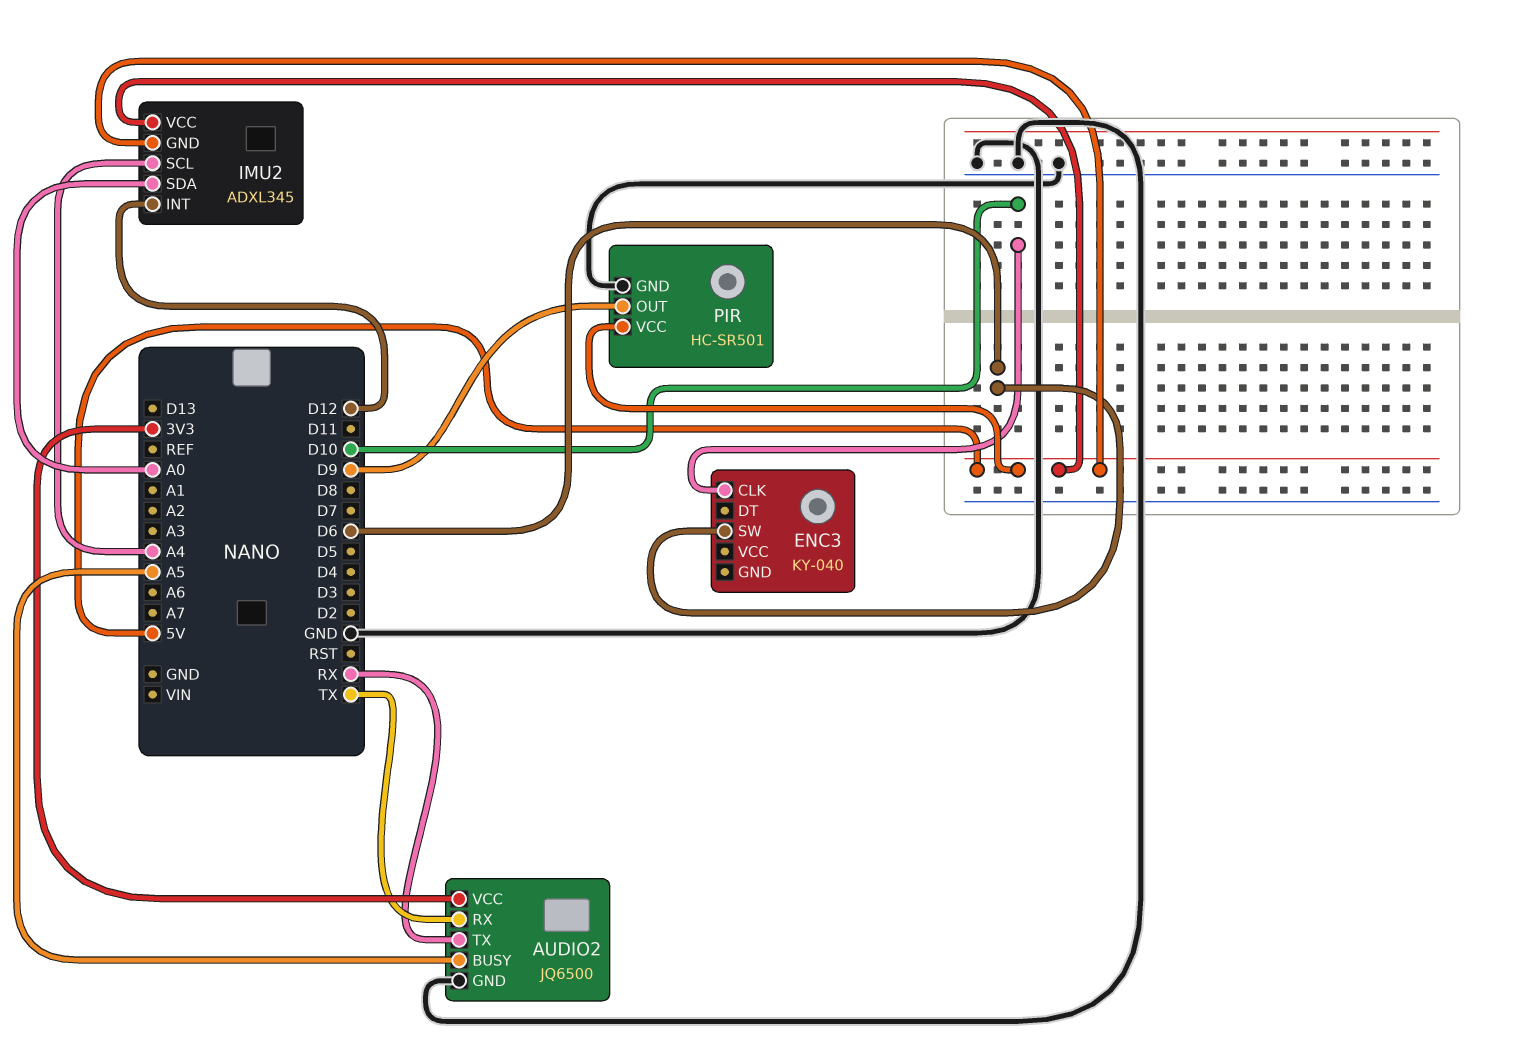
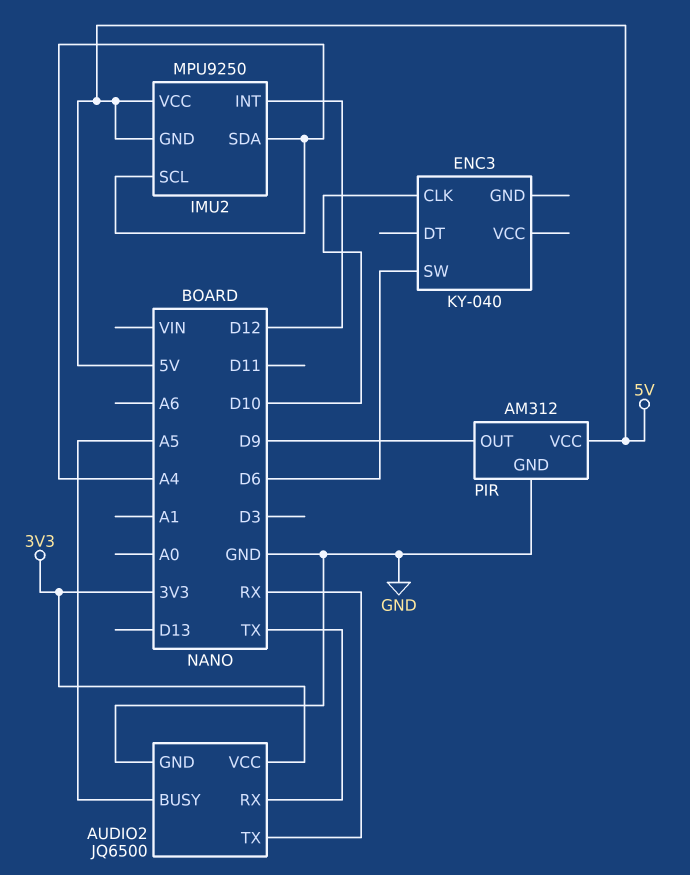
IMU2: ADXL345 -> MPU9250
IMU2 pin SDA: A0 -> A4
PIR: HC-SR501 -> AM312

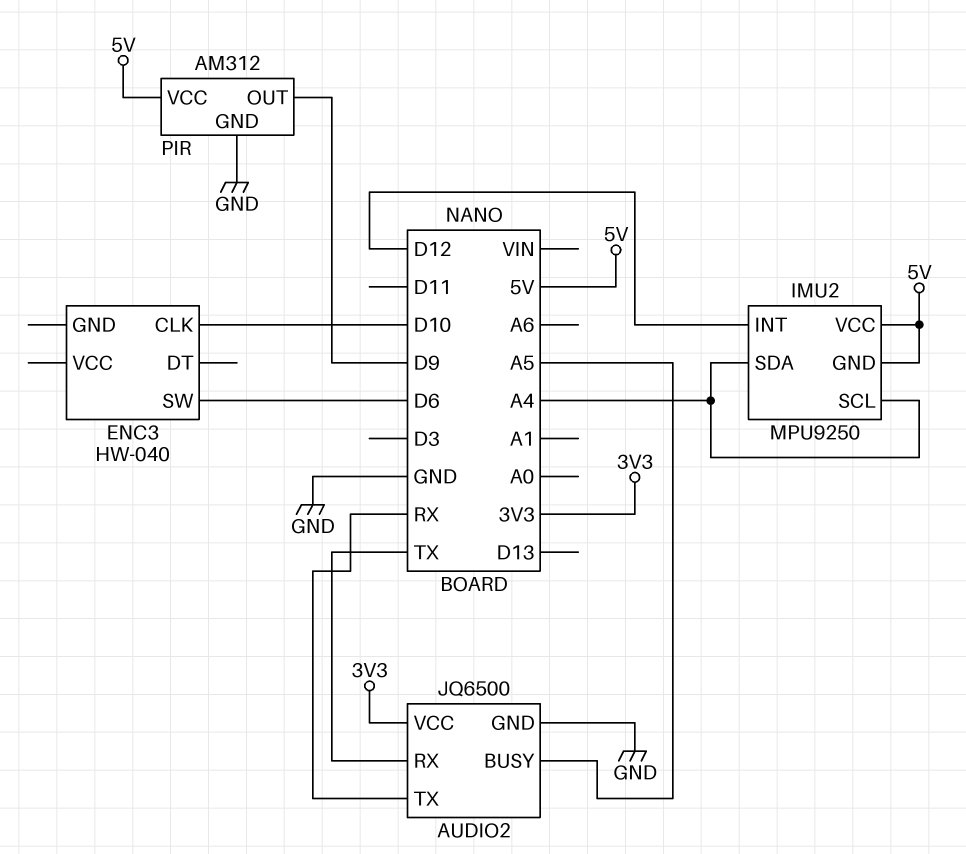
ENC3: KY-040 -> HW-040

